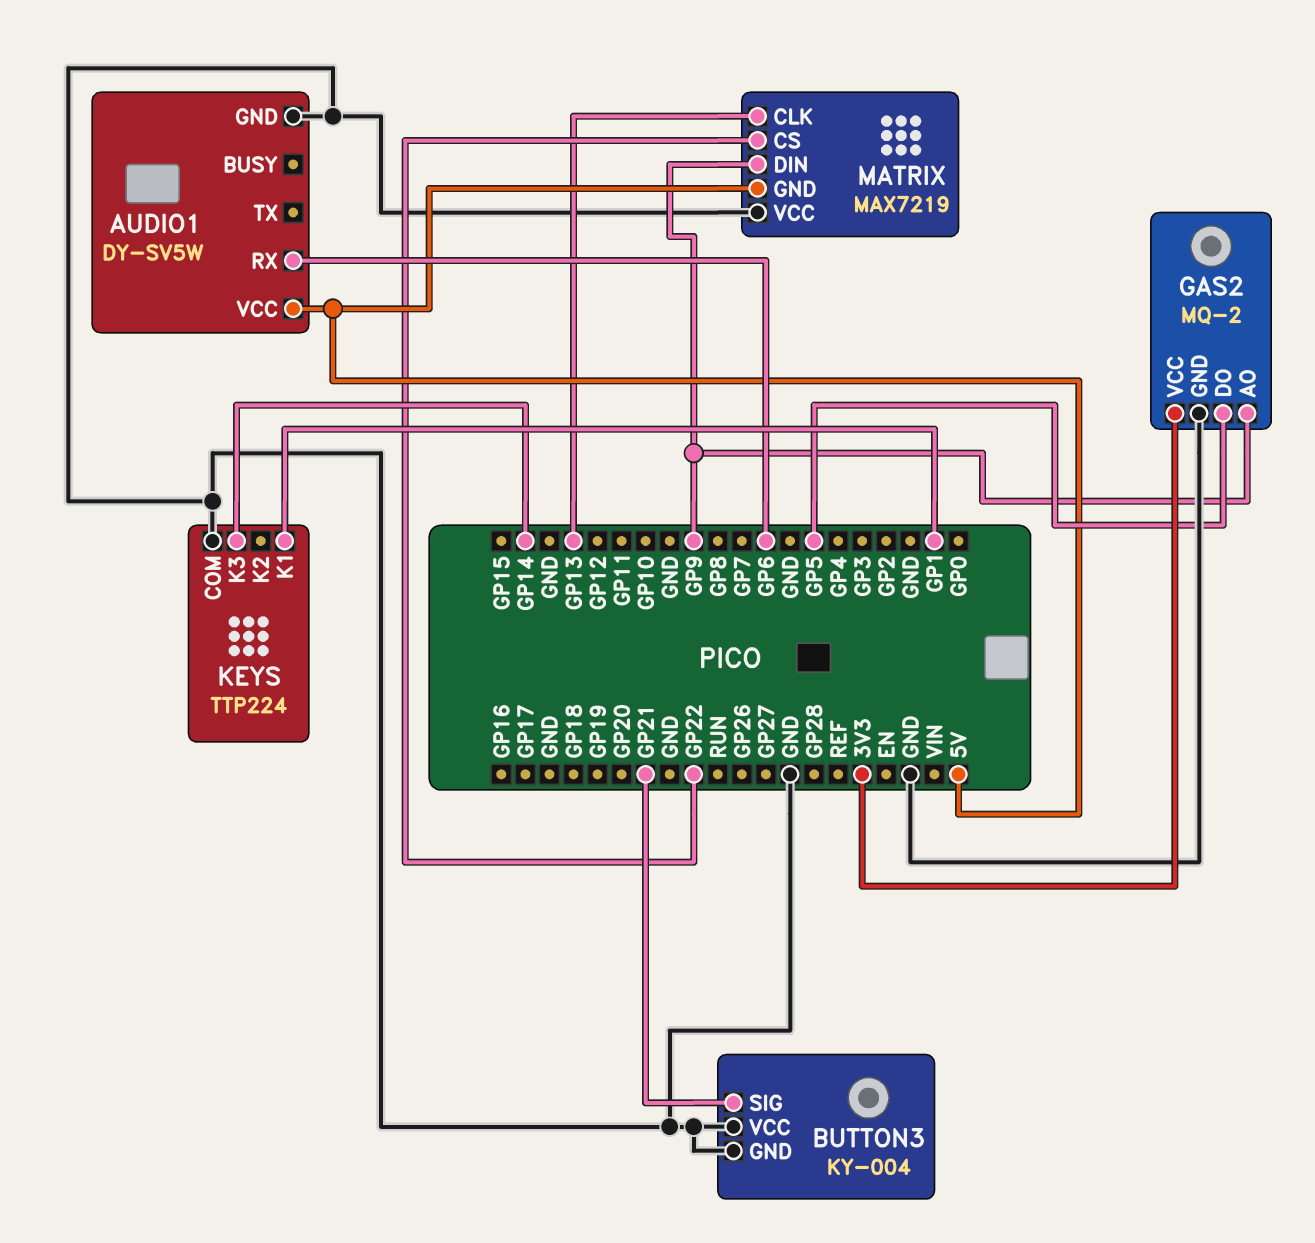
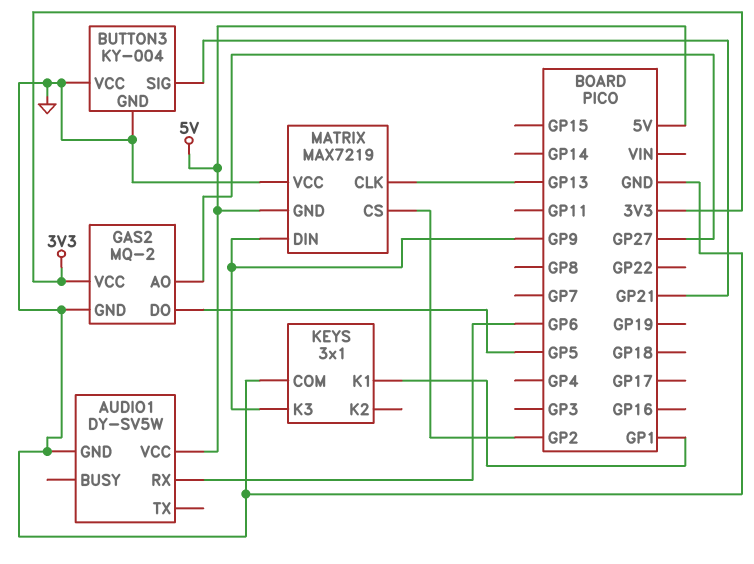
GAS2 pin AO: GP9 -> GP27
KEYS: TTP224 -> 3x1
KEYS pin K3: GP14 -> GP9
MATRIX pin CS: GP22 -> GP2

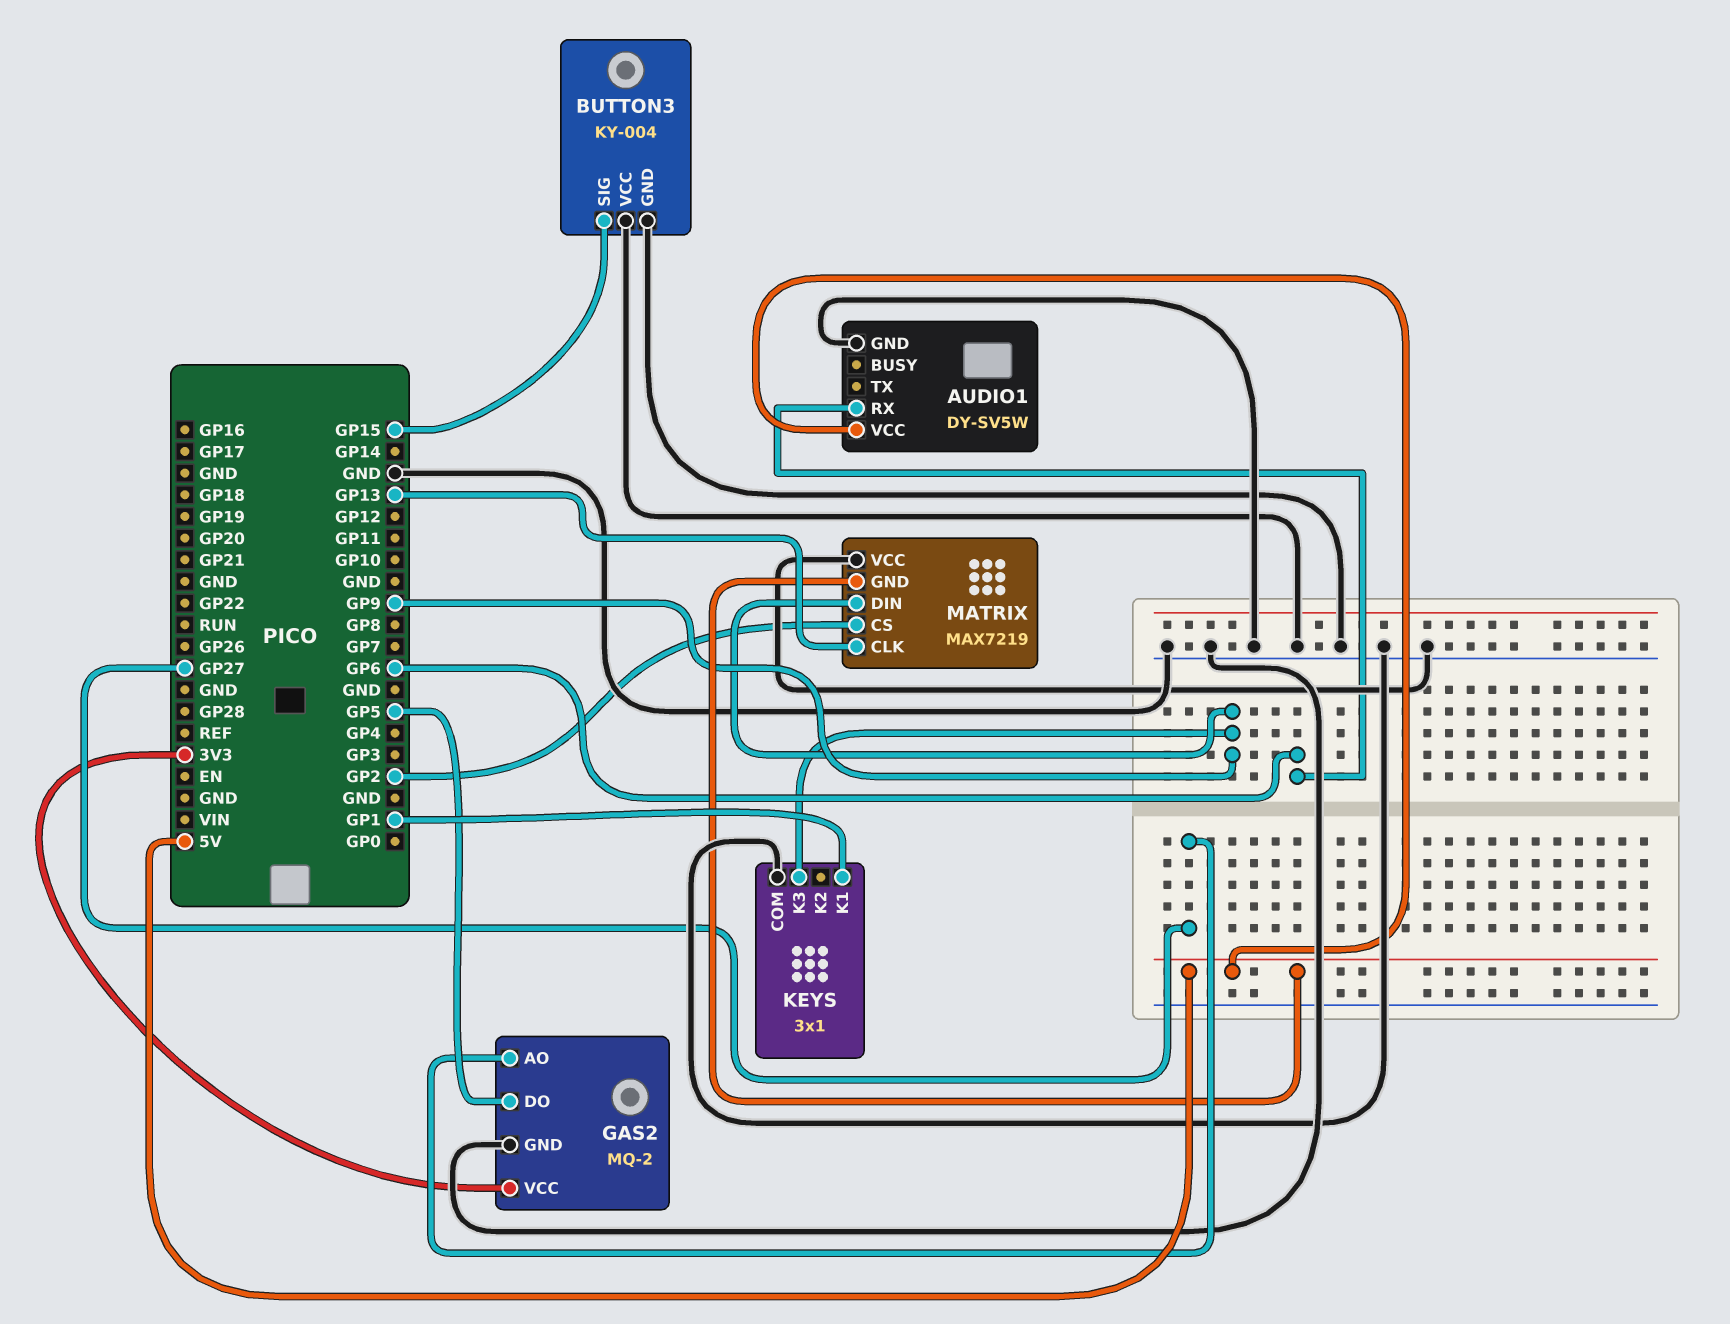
BUTTON3 pin SIG: GP21 -> GP15

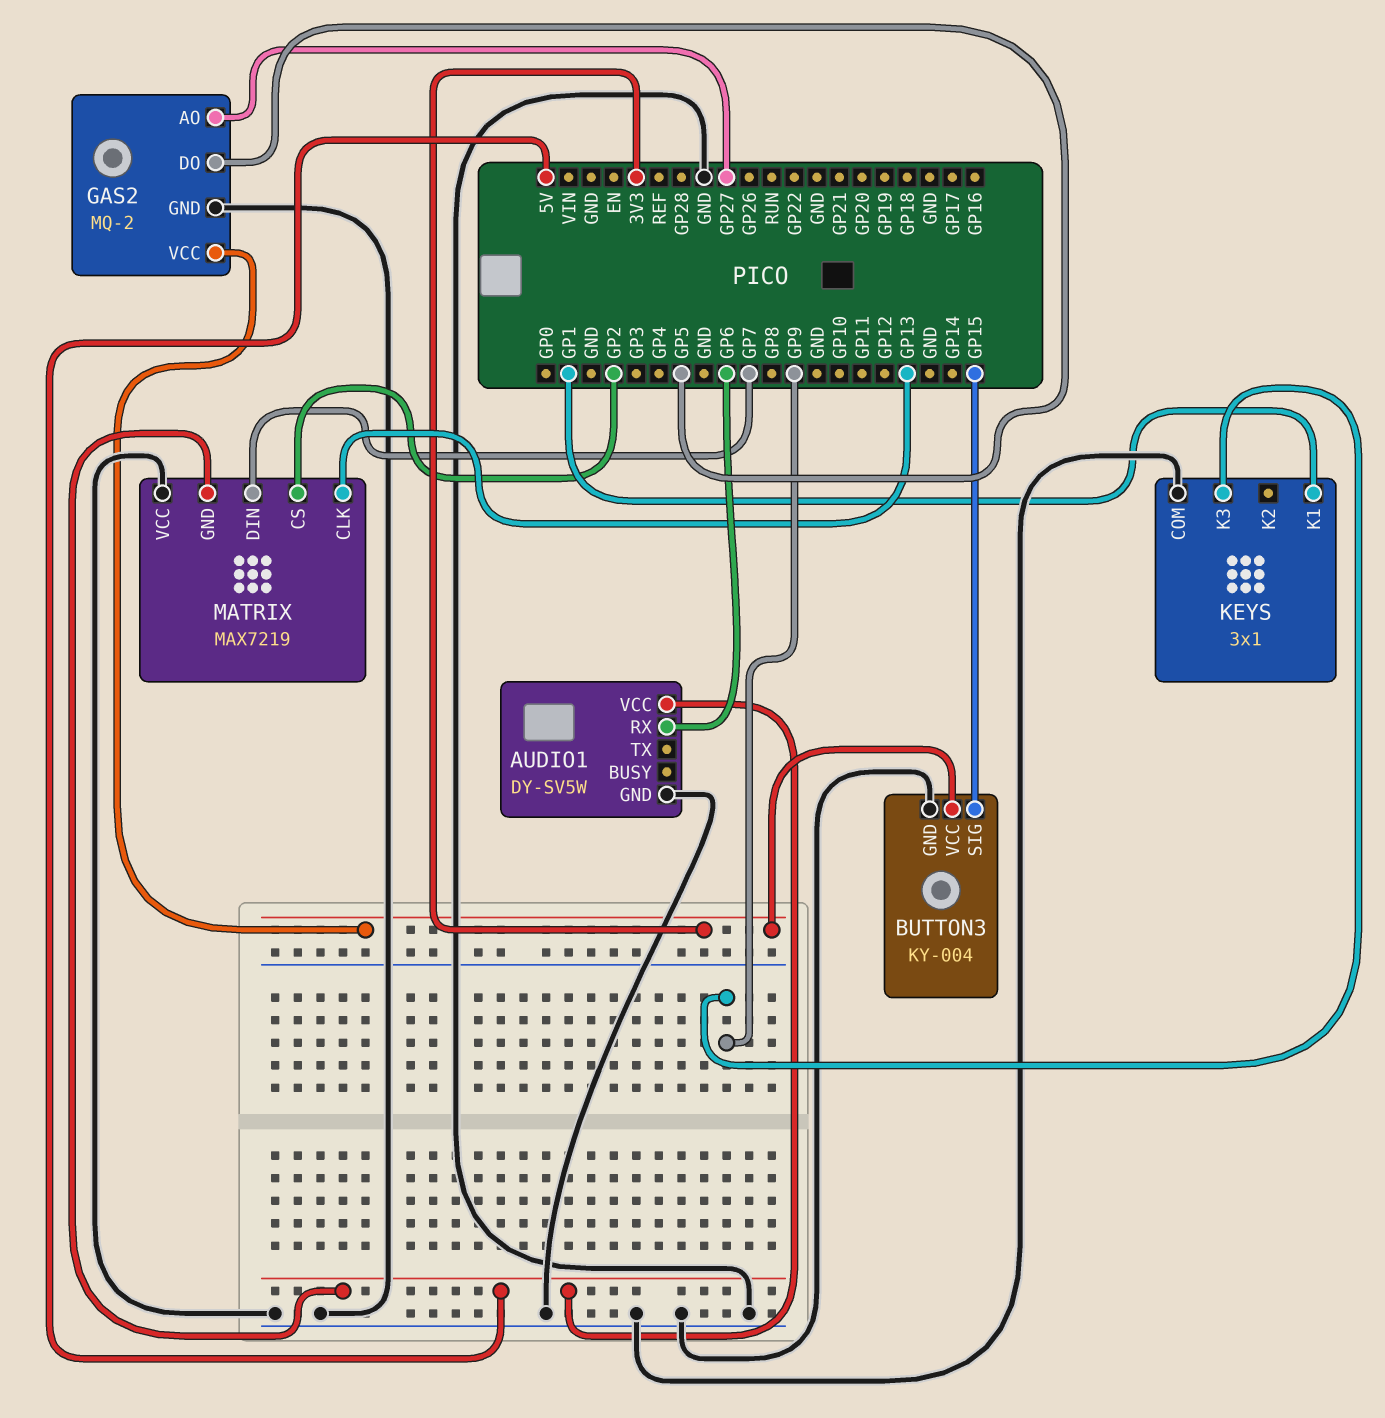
BUTTON3 pin VCC: GND -> 3V3
MATRIX pin DIN: GP9 -> GP7

